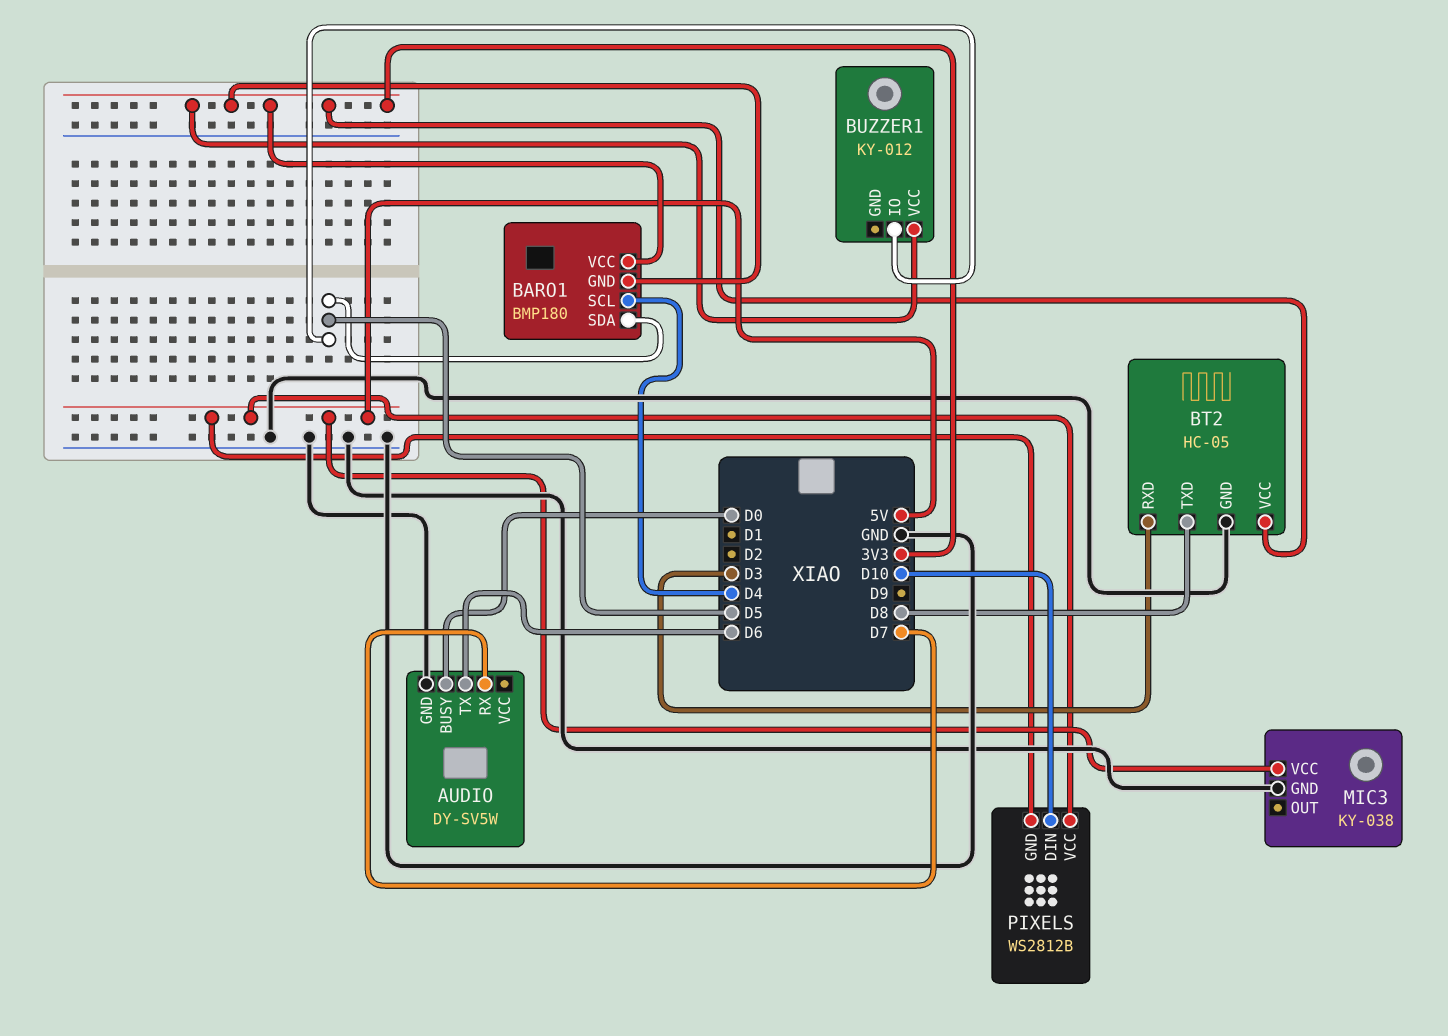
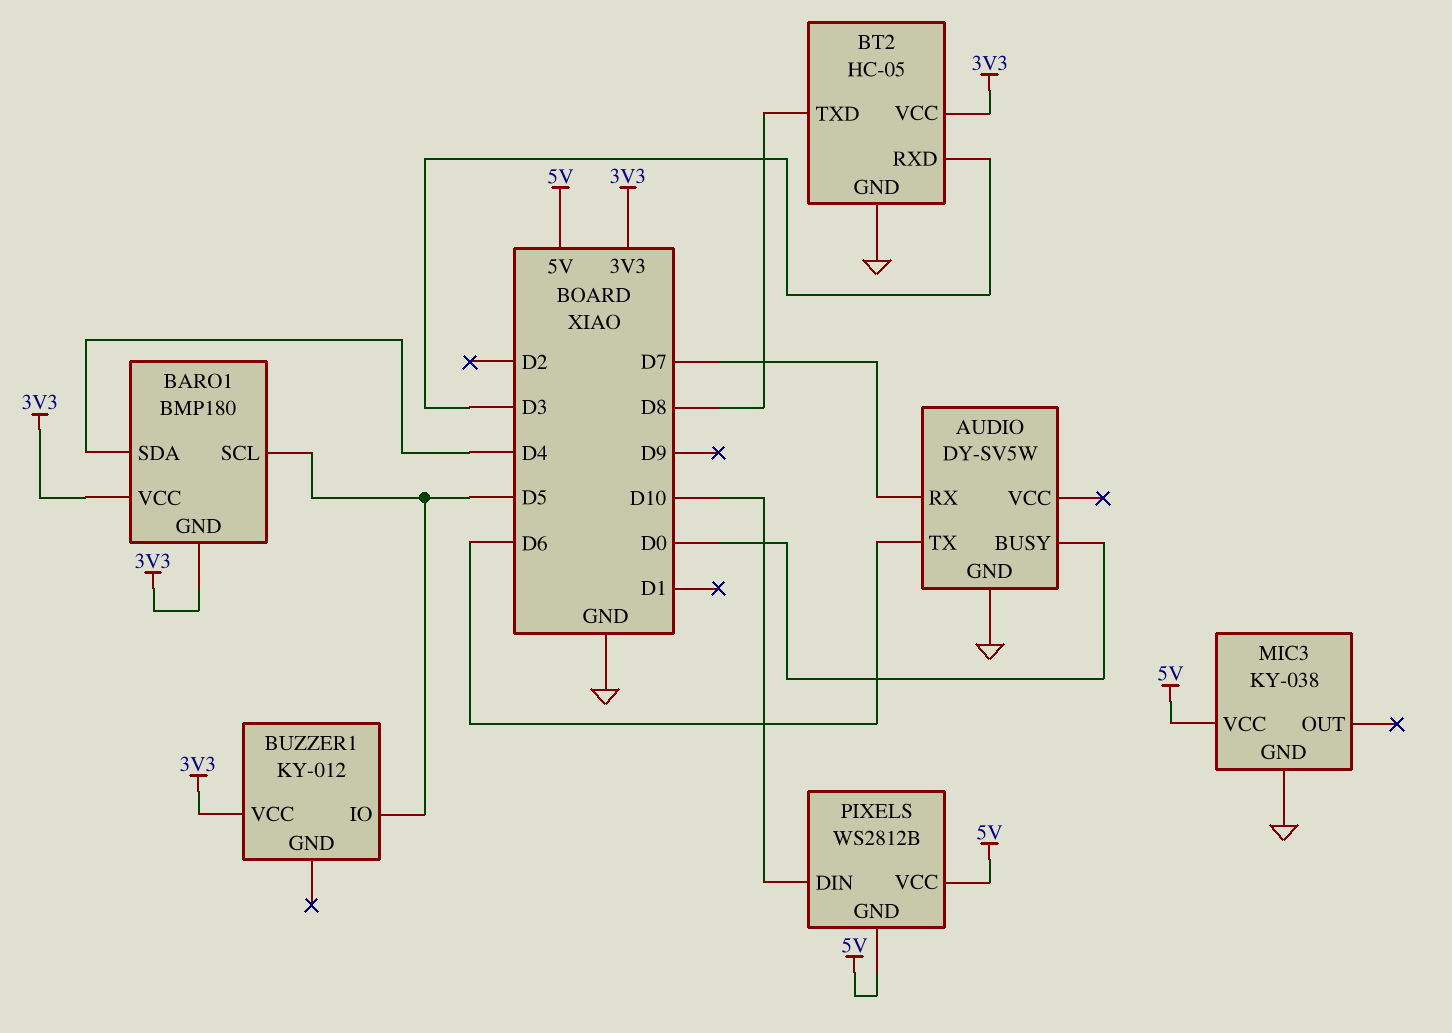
BARO1 pin SCL: D4 -> D5
BARO1 pin SDA: D5 -> D4

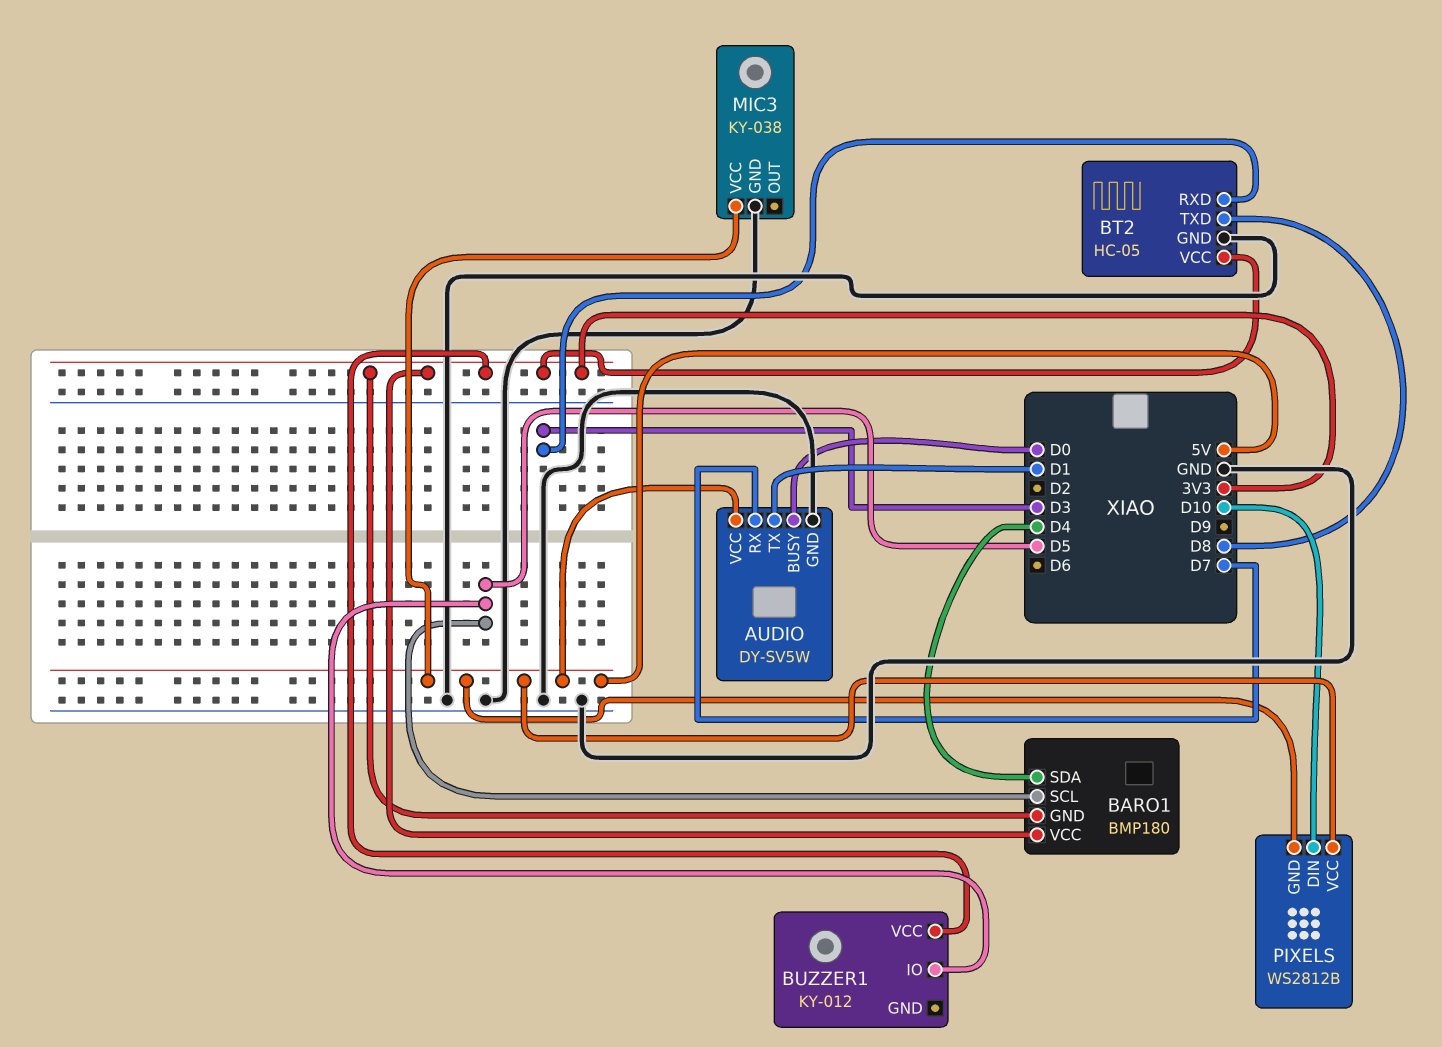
AUDIO pin TX: D6 -> D1
AUDIO pin VCC: none -> 5V

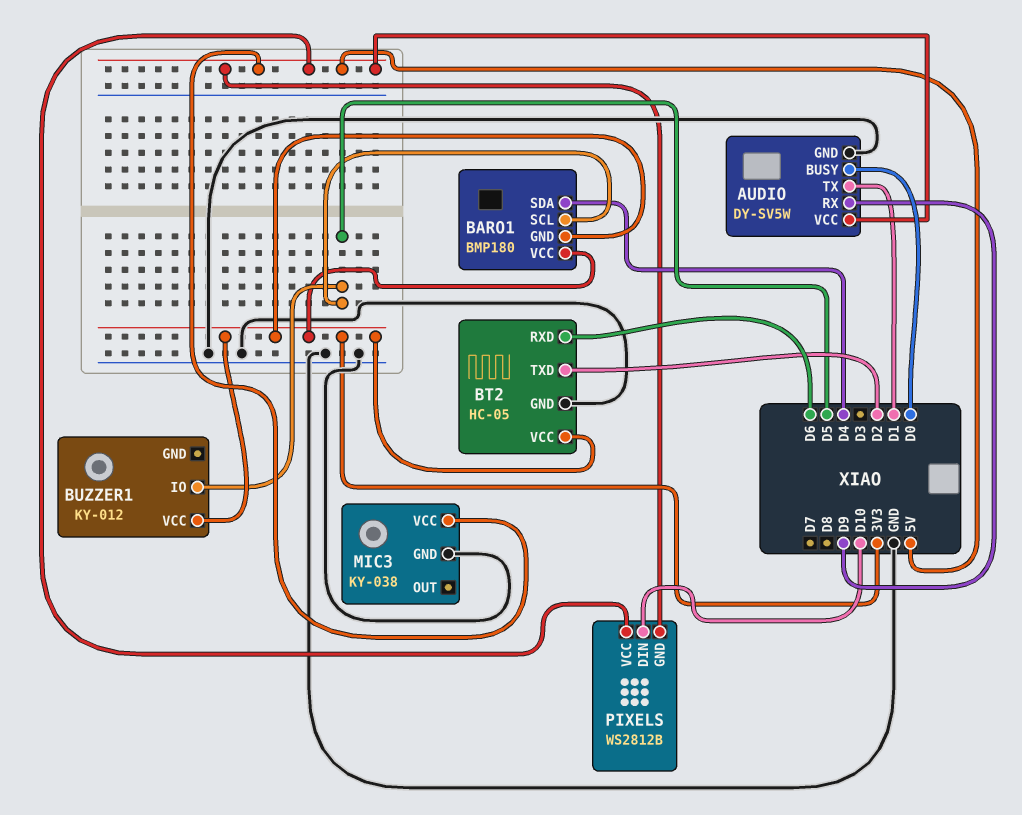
AUDIO pin RX: D7 -> D9
BT2 pin RXD: D3 -> D6
BT2 pin TXD: D8 -> D2

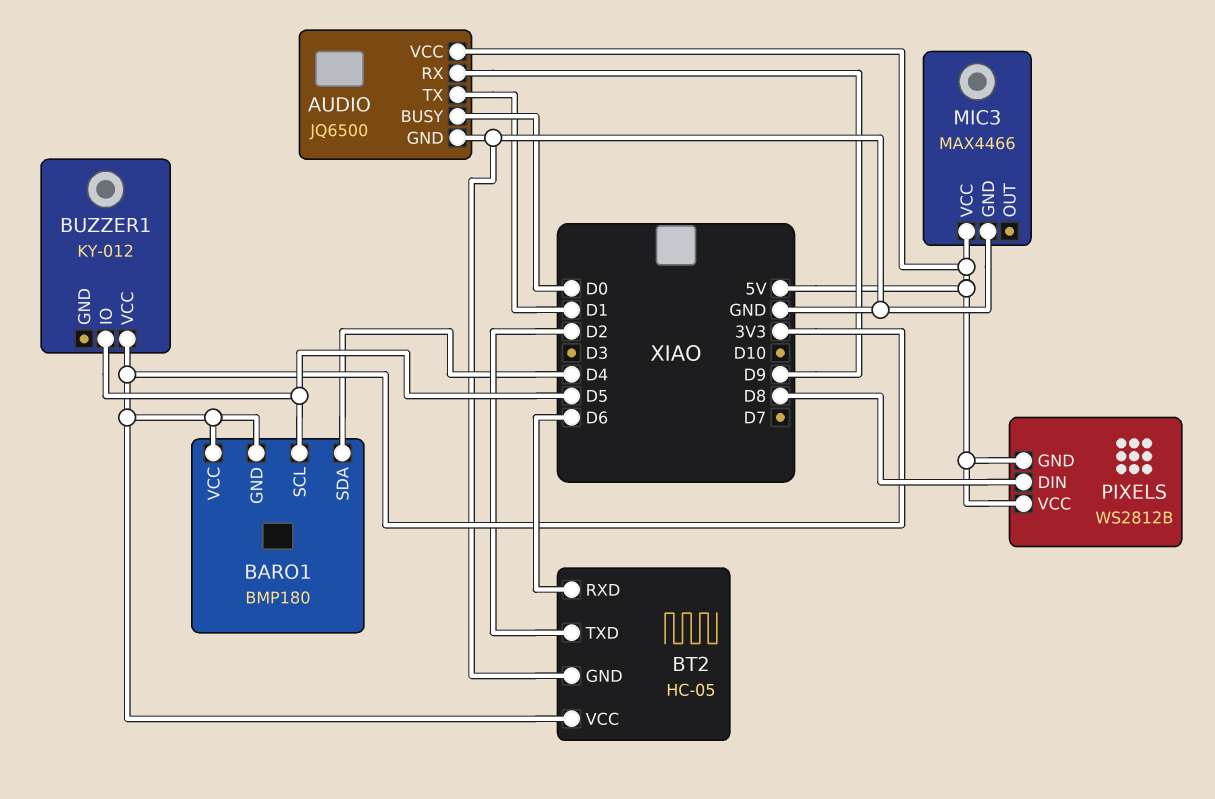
AUDIO: DY-SV5W -> JQ6500
MIC3: KY-038 -> MAX4466
PIXELS pin DIN: D10 -> D8

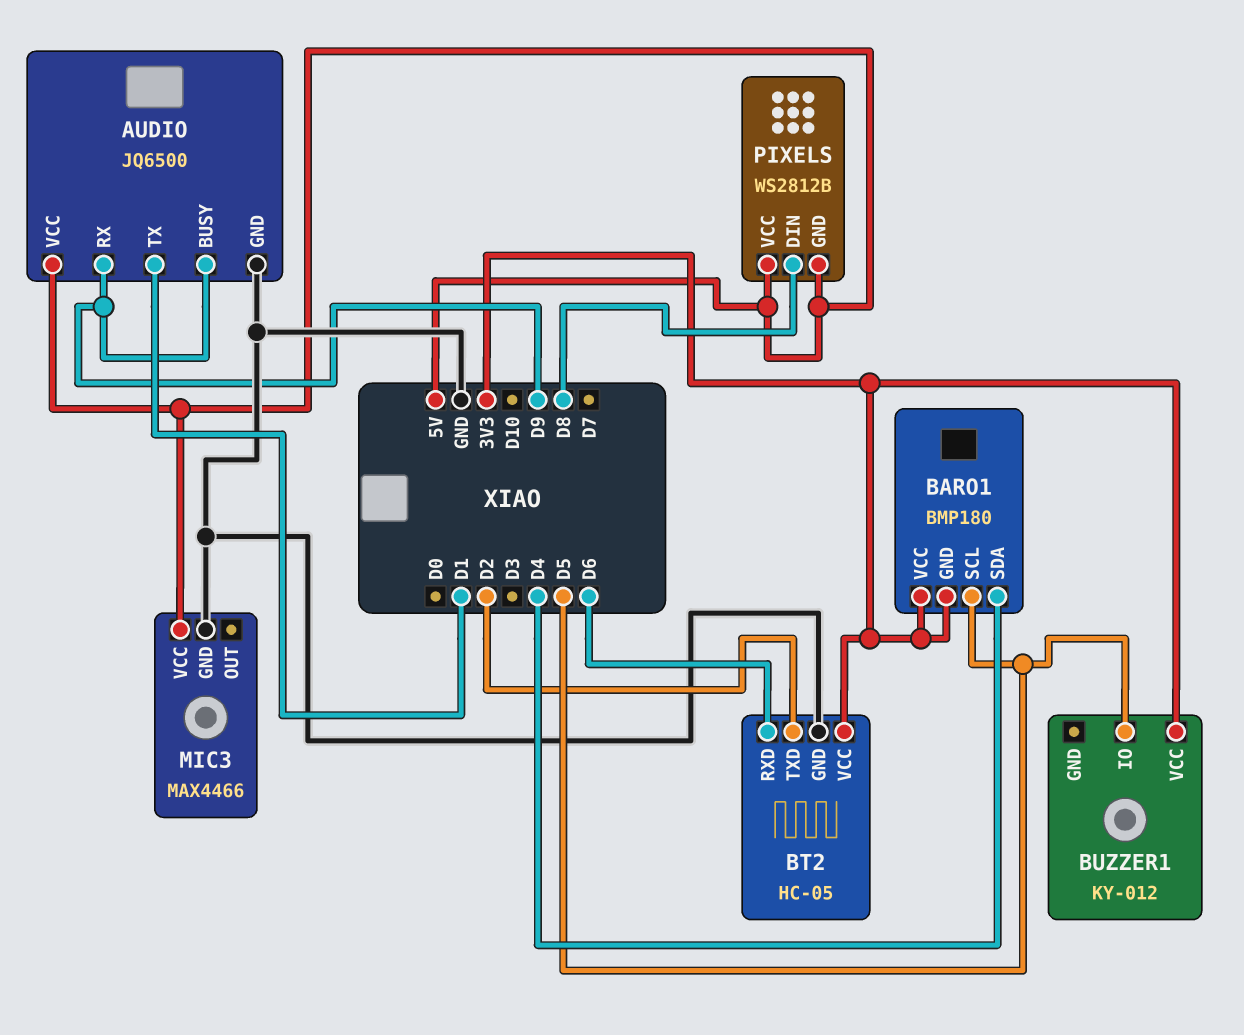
AUDIO pin BUSY: D0 -> D9

